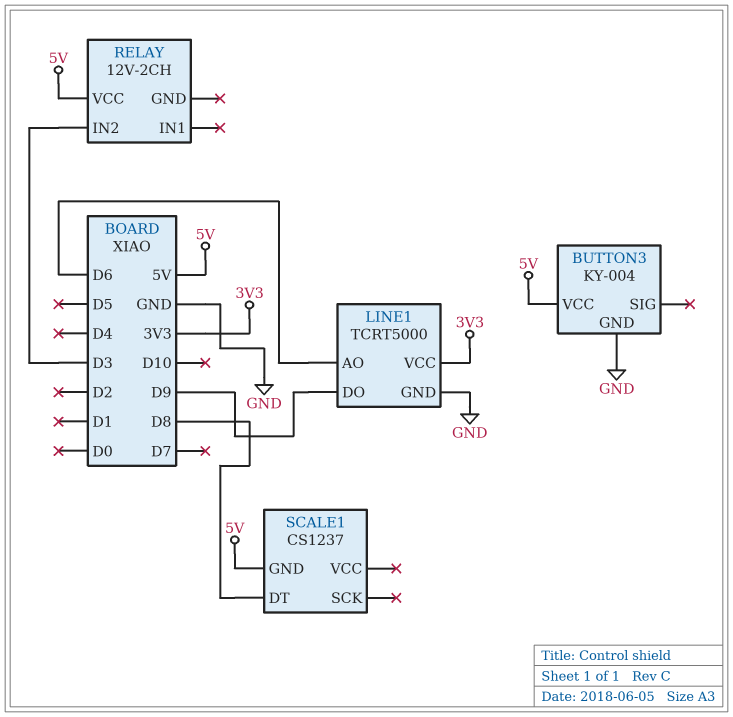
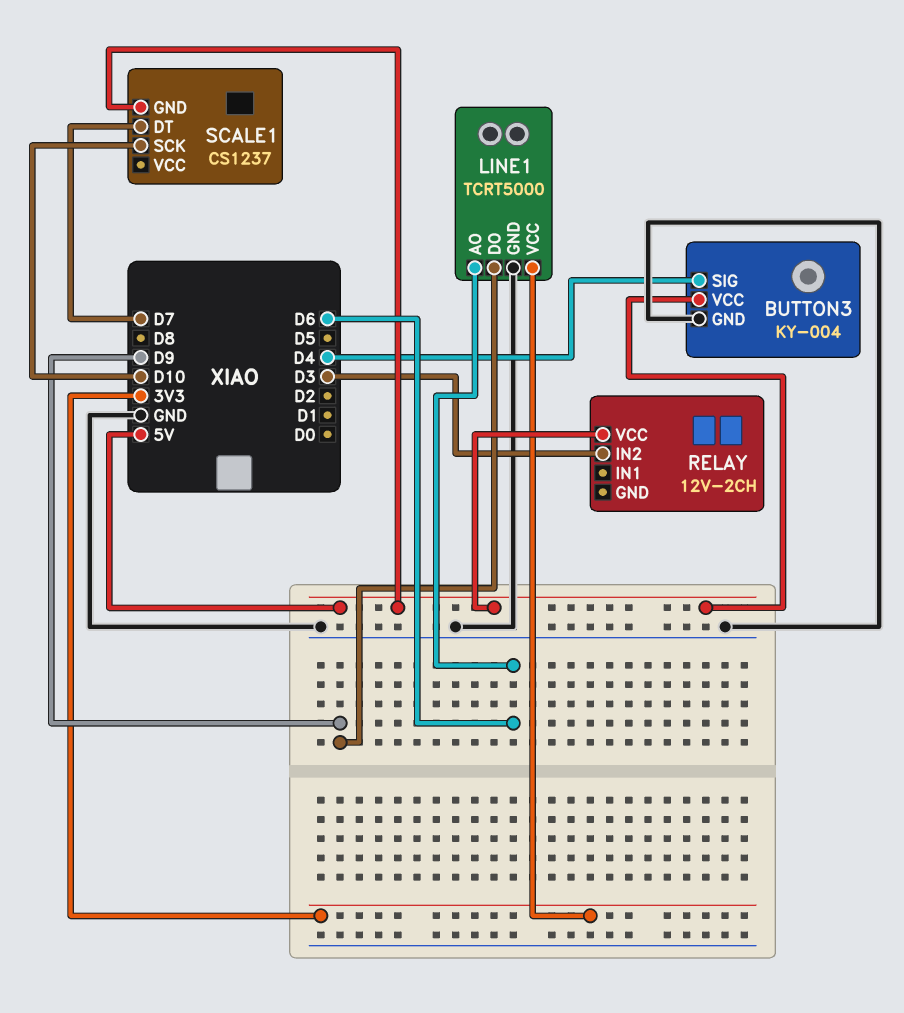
BUTTON3 pin SIG: none -> D4
SCALE1 pin DT: D8 -> D7
SCALE1 pin SCK: none -> D10

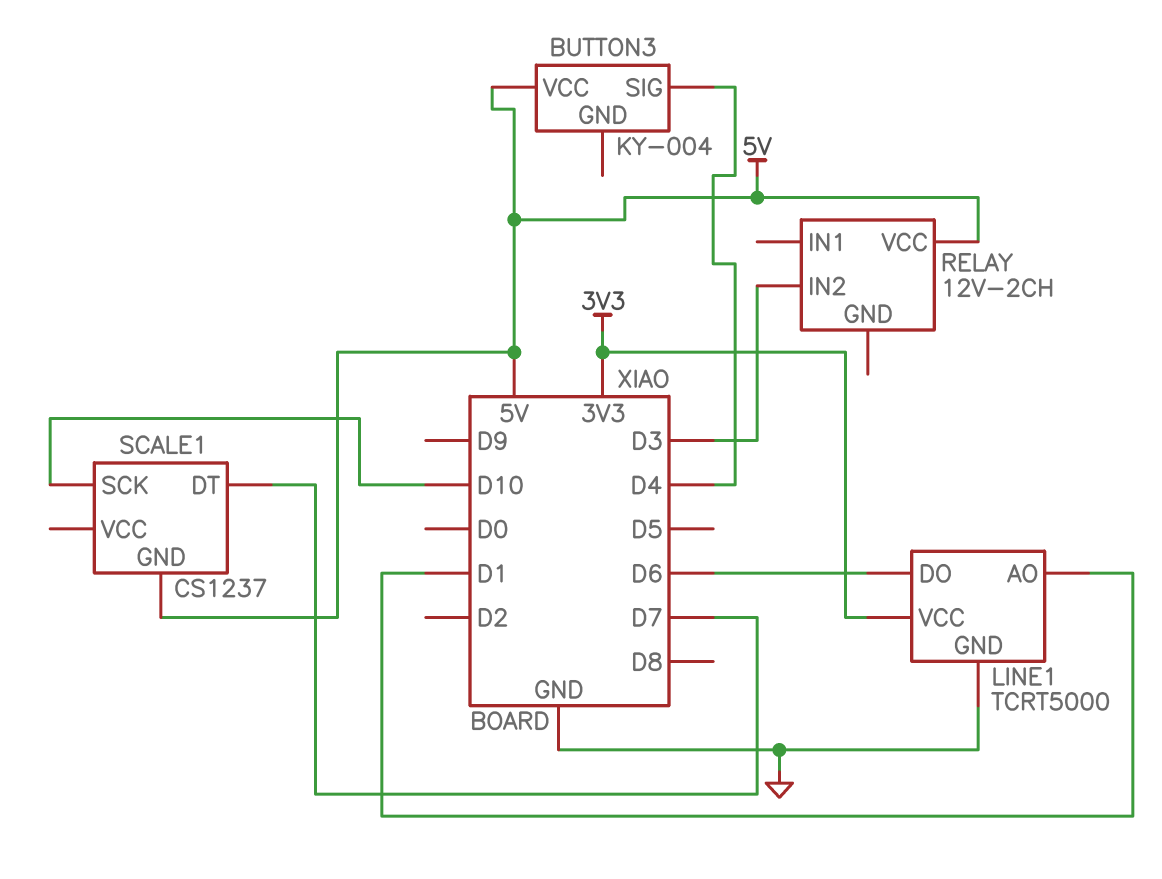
BUTTON3 pin GND: GND -> none
LINE1 pin AO: D6 -> D1
LINE1 pin DO: D9 -> D6

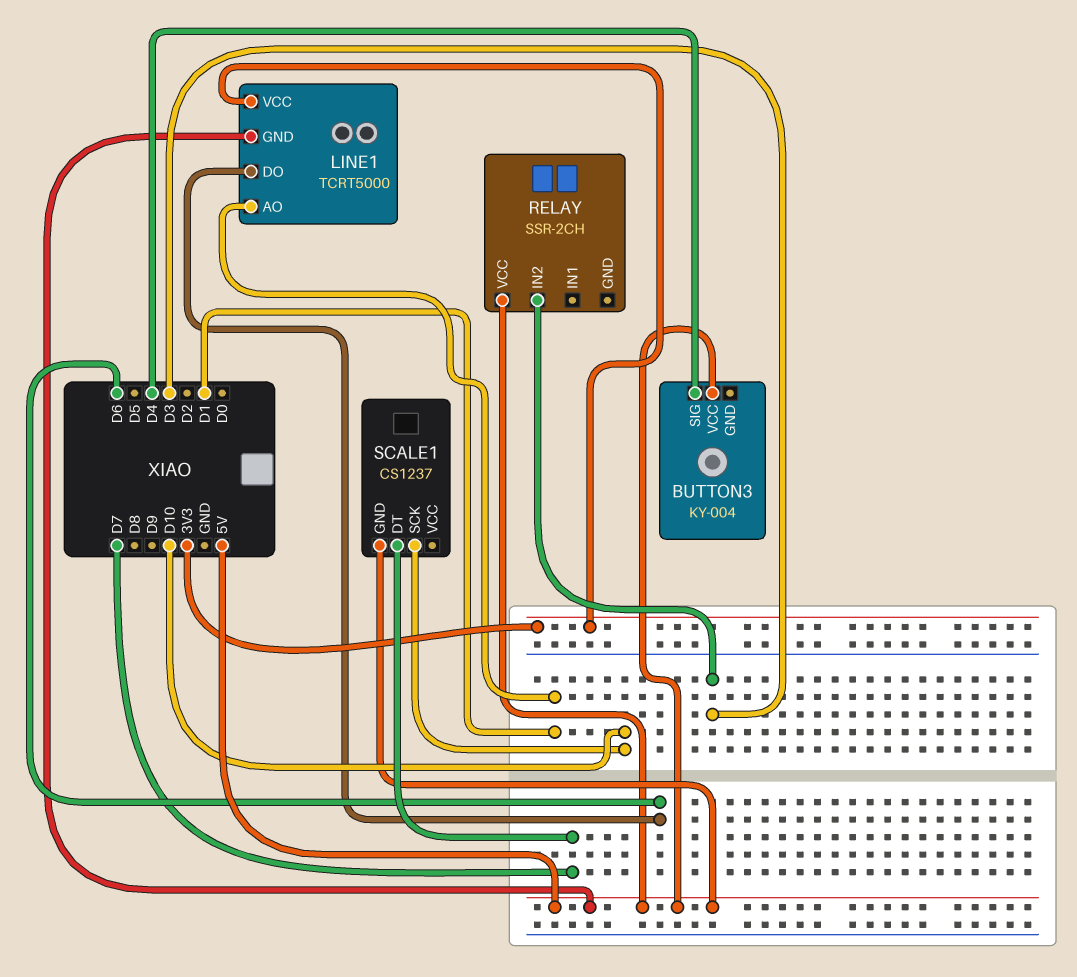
LINE1 pin GND: GND -> 5V
RELAY: 12V-2CH -> SSR-2CH

